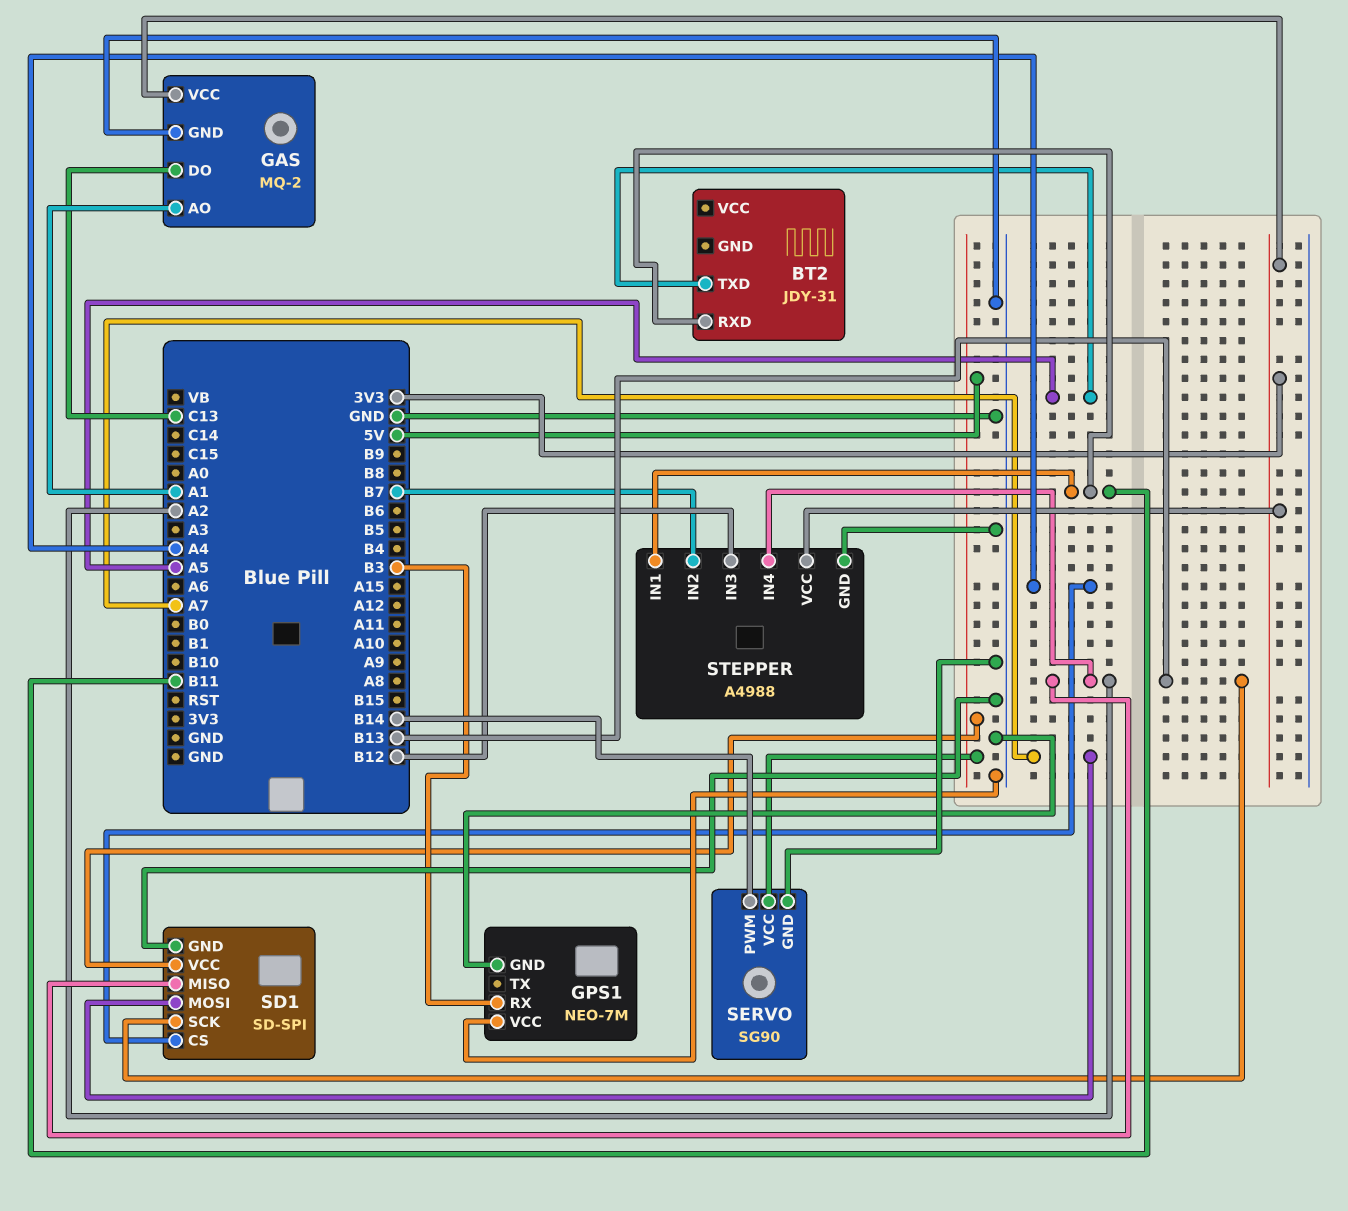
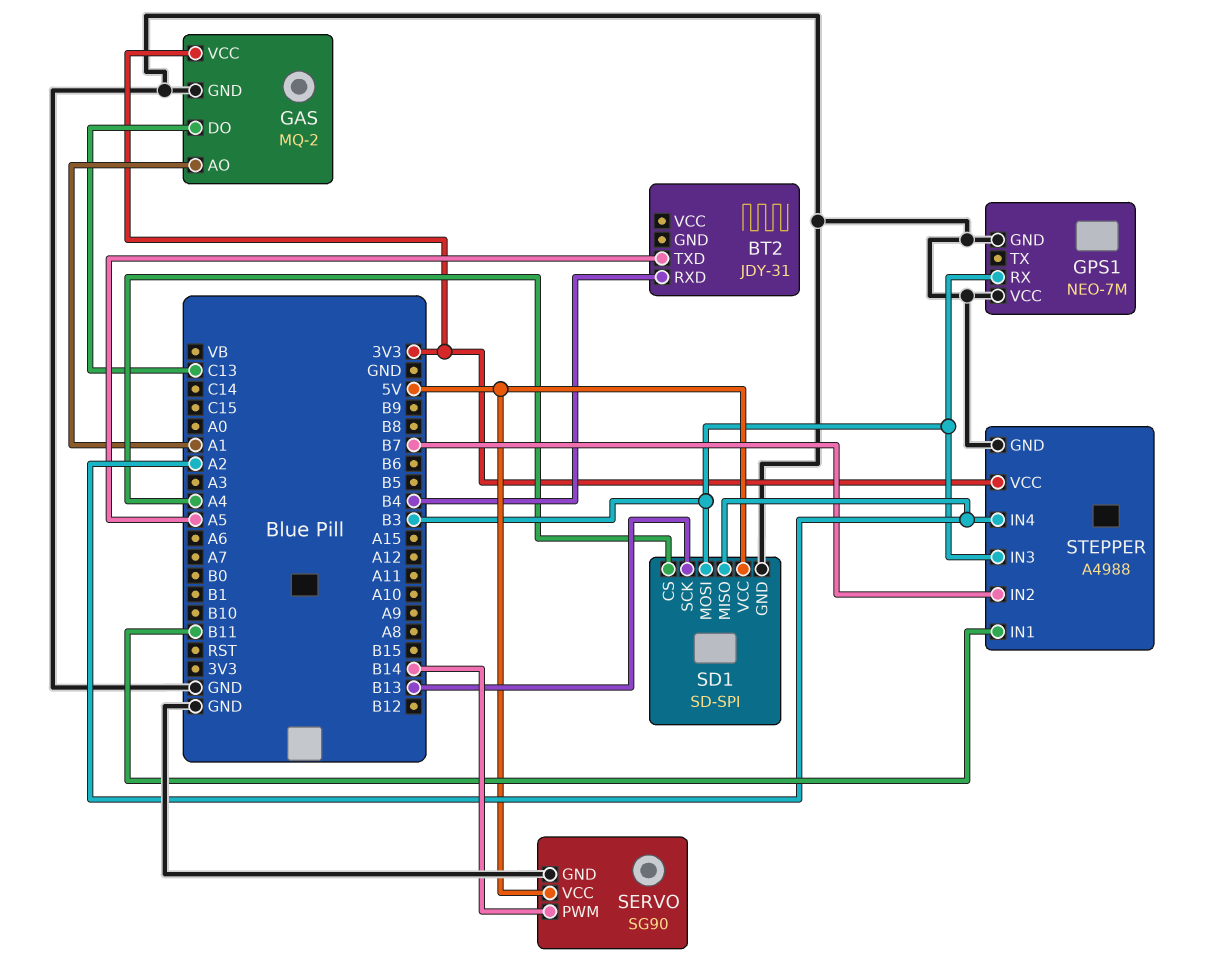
BT2 pin RXD: B11 -> B4
SD1 pin MOSI: A7 -> B3
STEPPER pin IN3: B12 -> B3

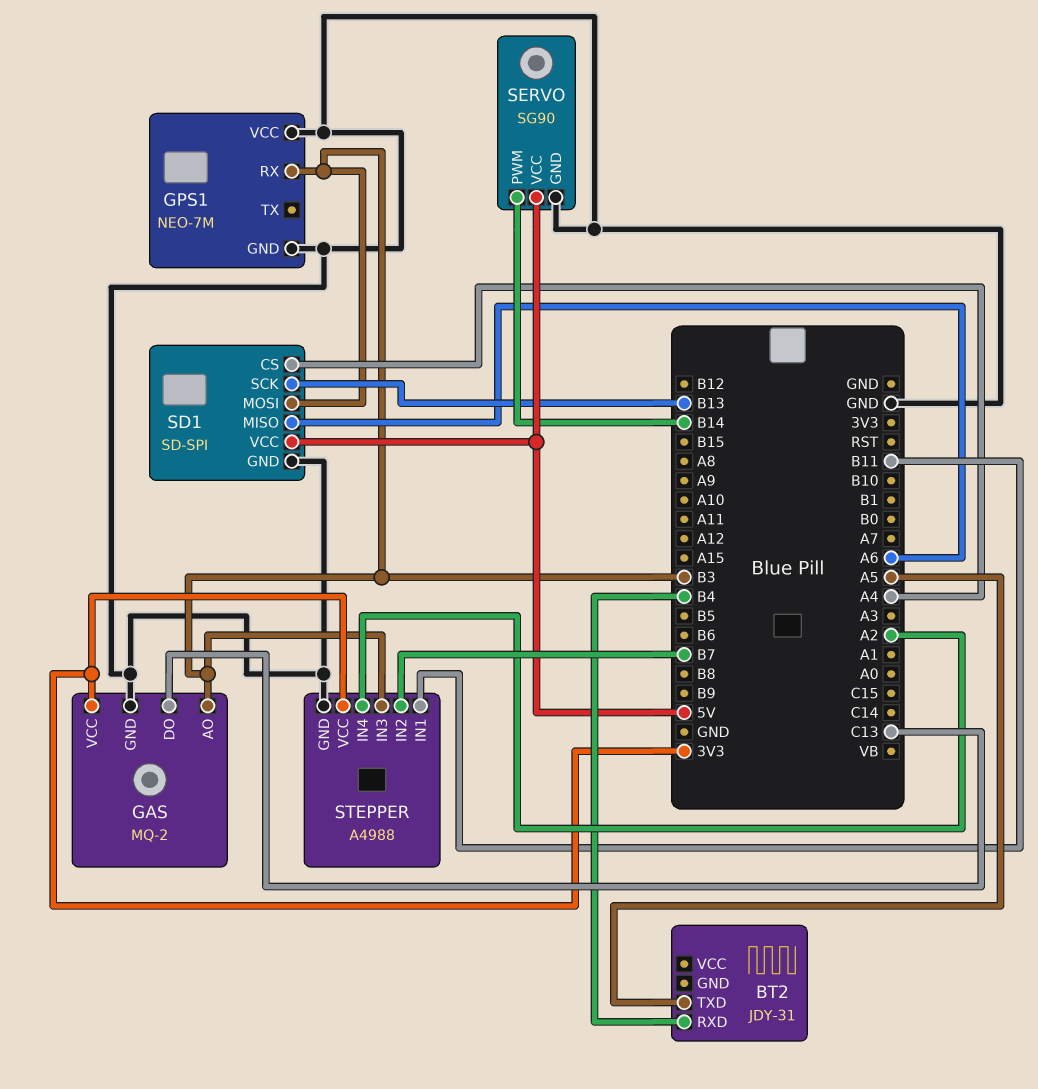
GAS pin AO: A1 -> B3
SD1 pin MISO: A2 -> A6

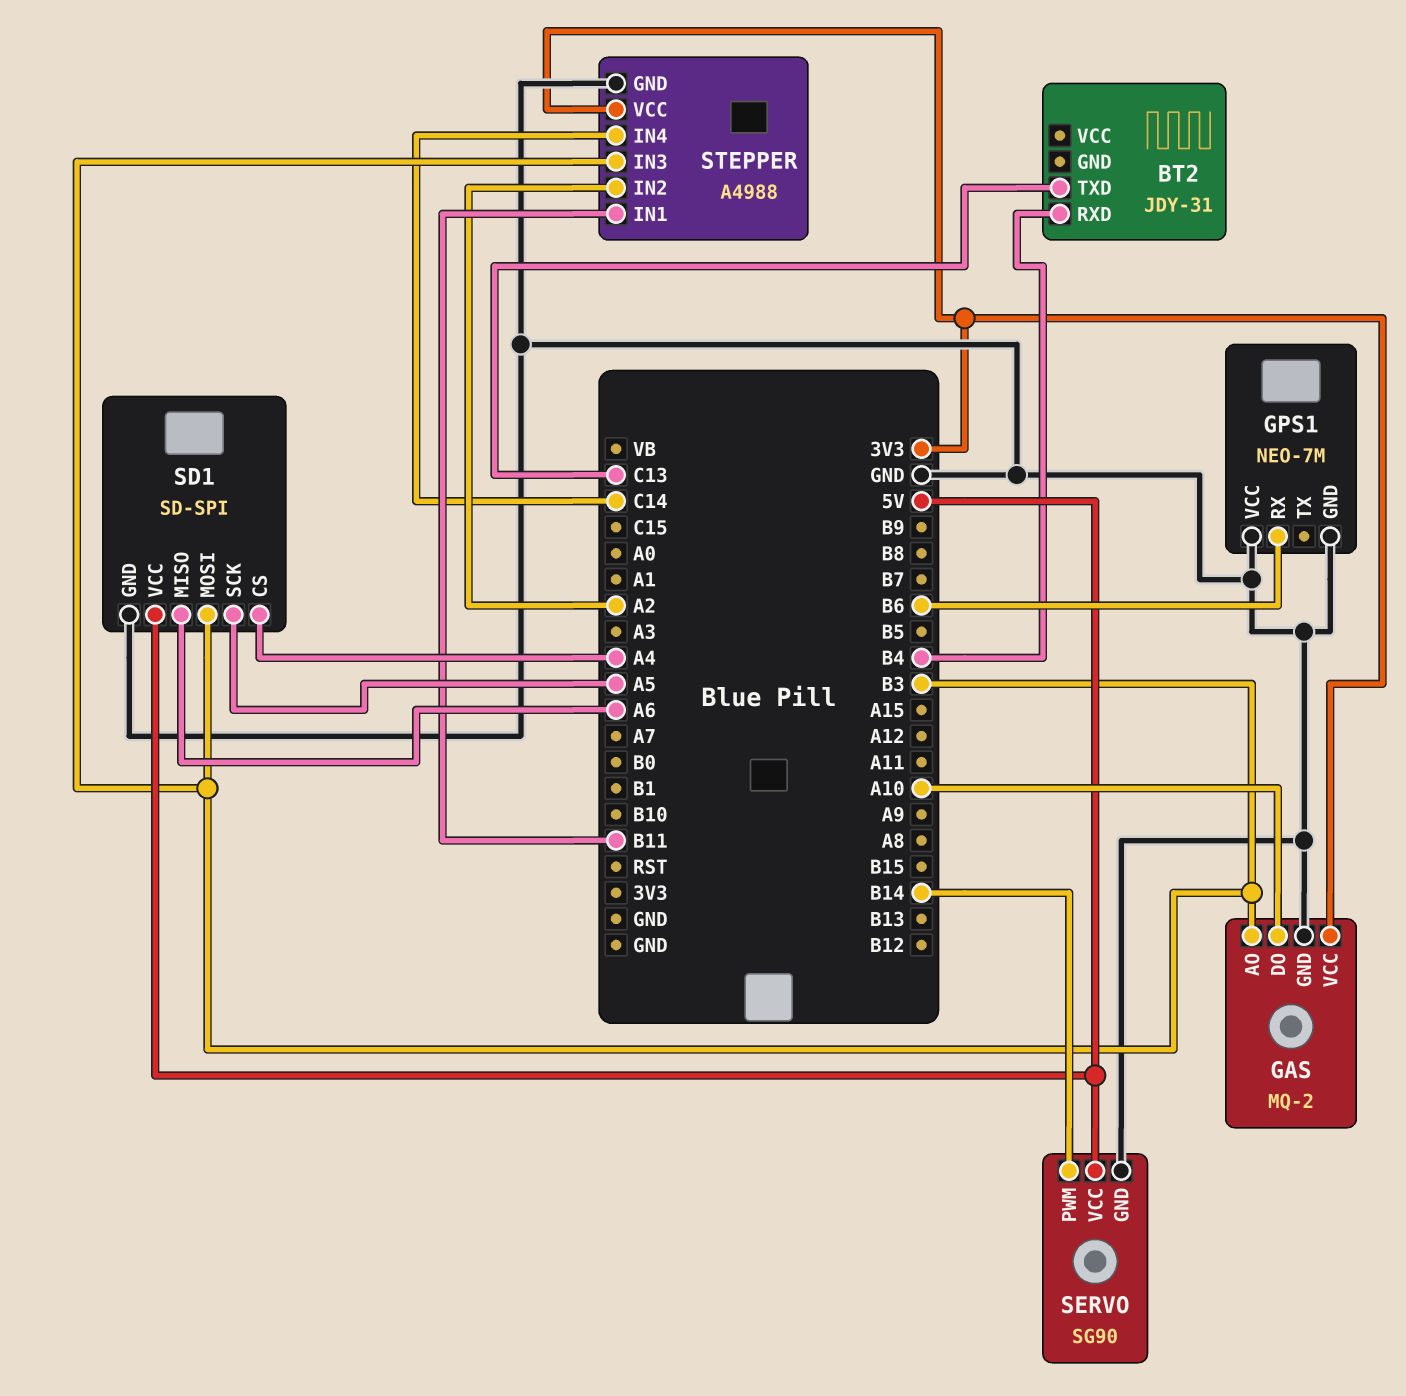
BT2 pin TXD: A5 -> C13
GAS pin DO: C13 -> A10
GPS1 pin RX: B3 -> B6
SD1 pin SCK: B13 -> A5
STEPPER pin IN2: B7 -> A2
STEPPER pin IN4: A2 -> C14

